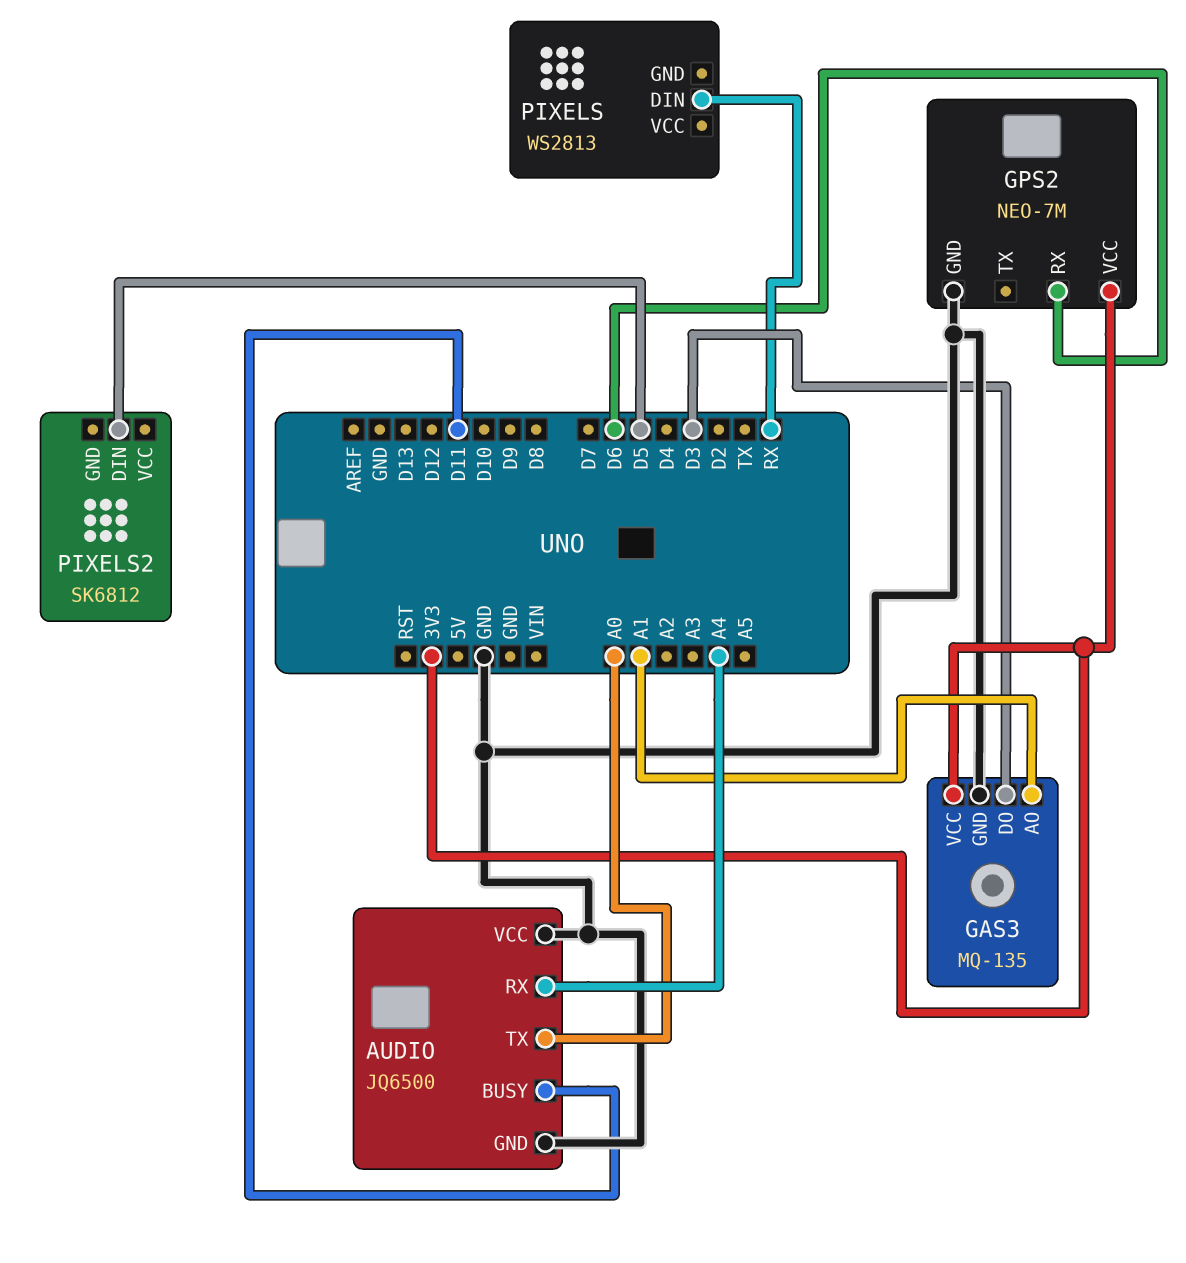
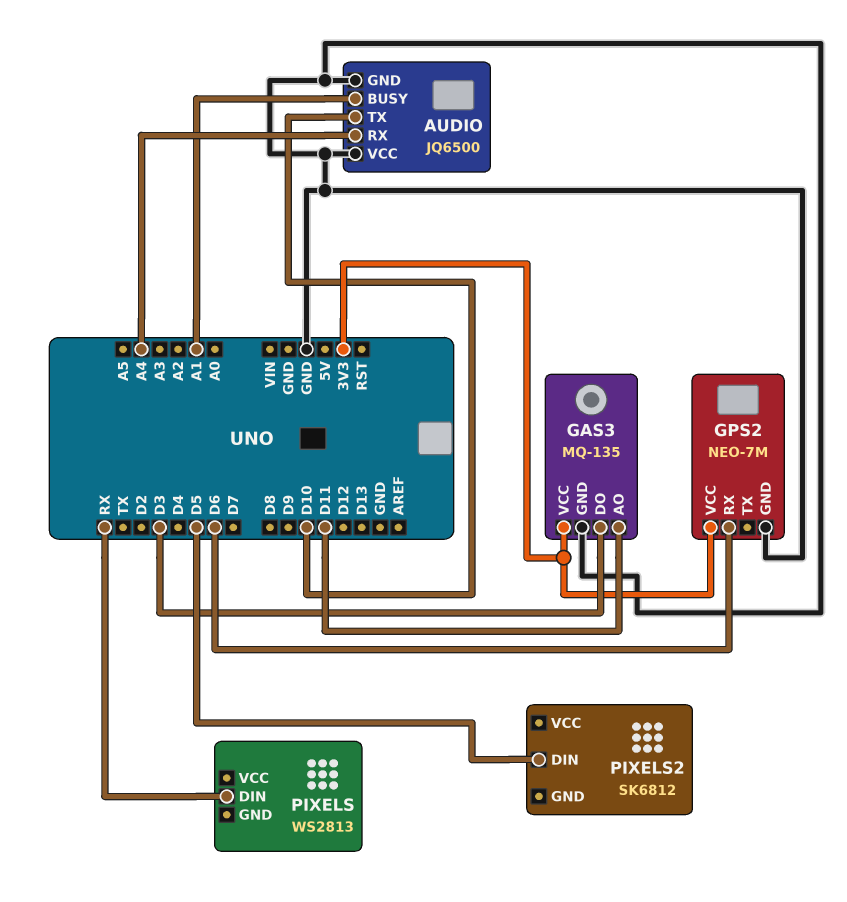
AUDIO pin BUSY: D11 -> A1
AUDIO pin TX: A0 -> D10
GAS3 pin AO: A1 -> D11

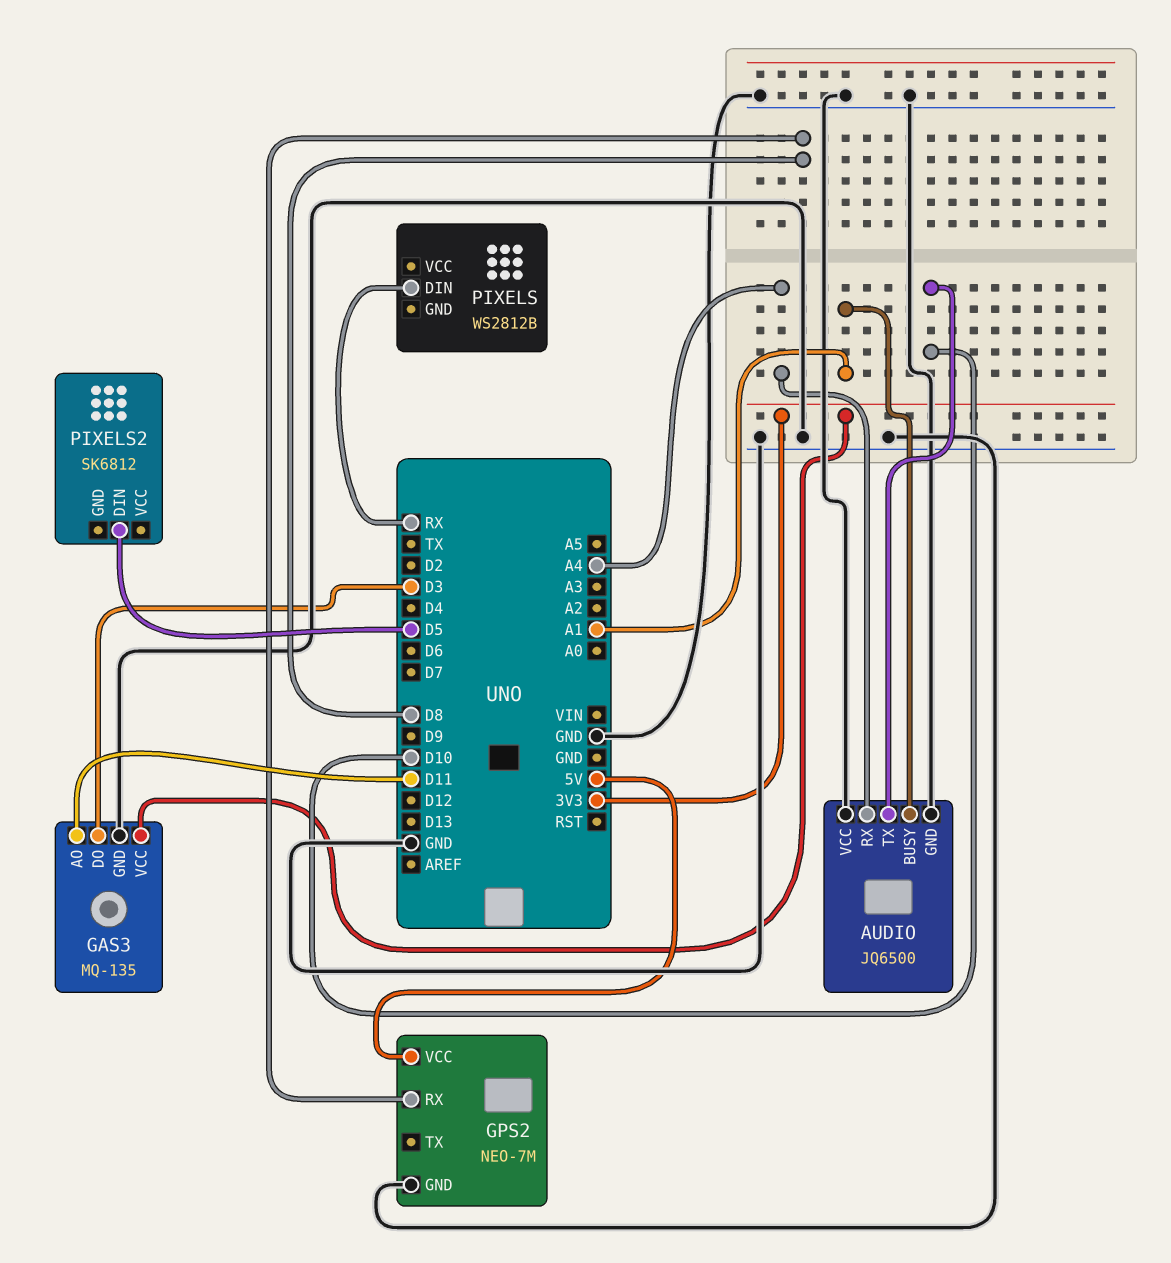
GPS2 pin RX: D6 -> D8
GPS2 pin VCC: 3V3 -> 5V
PIXELS: WS2813 -> WS2812B

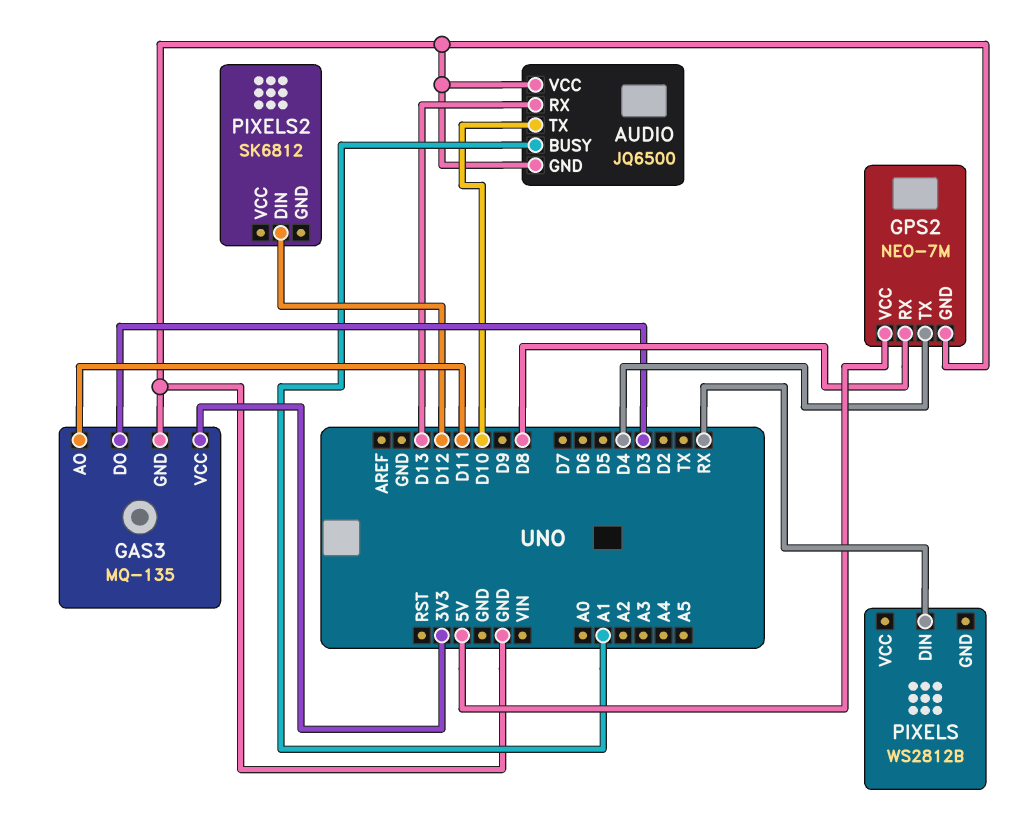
AUDIO pin RX: A4 -> D13
GPS2 pin TX: none -> D4
PIXELS2 pin DIN: D5 -> D12

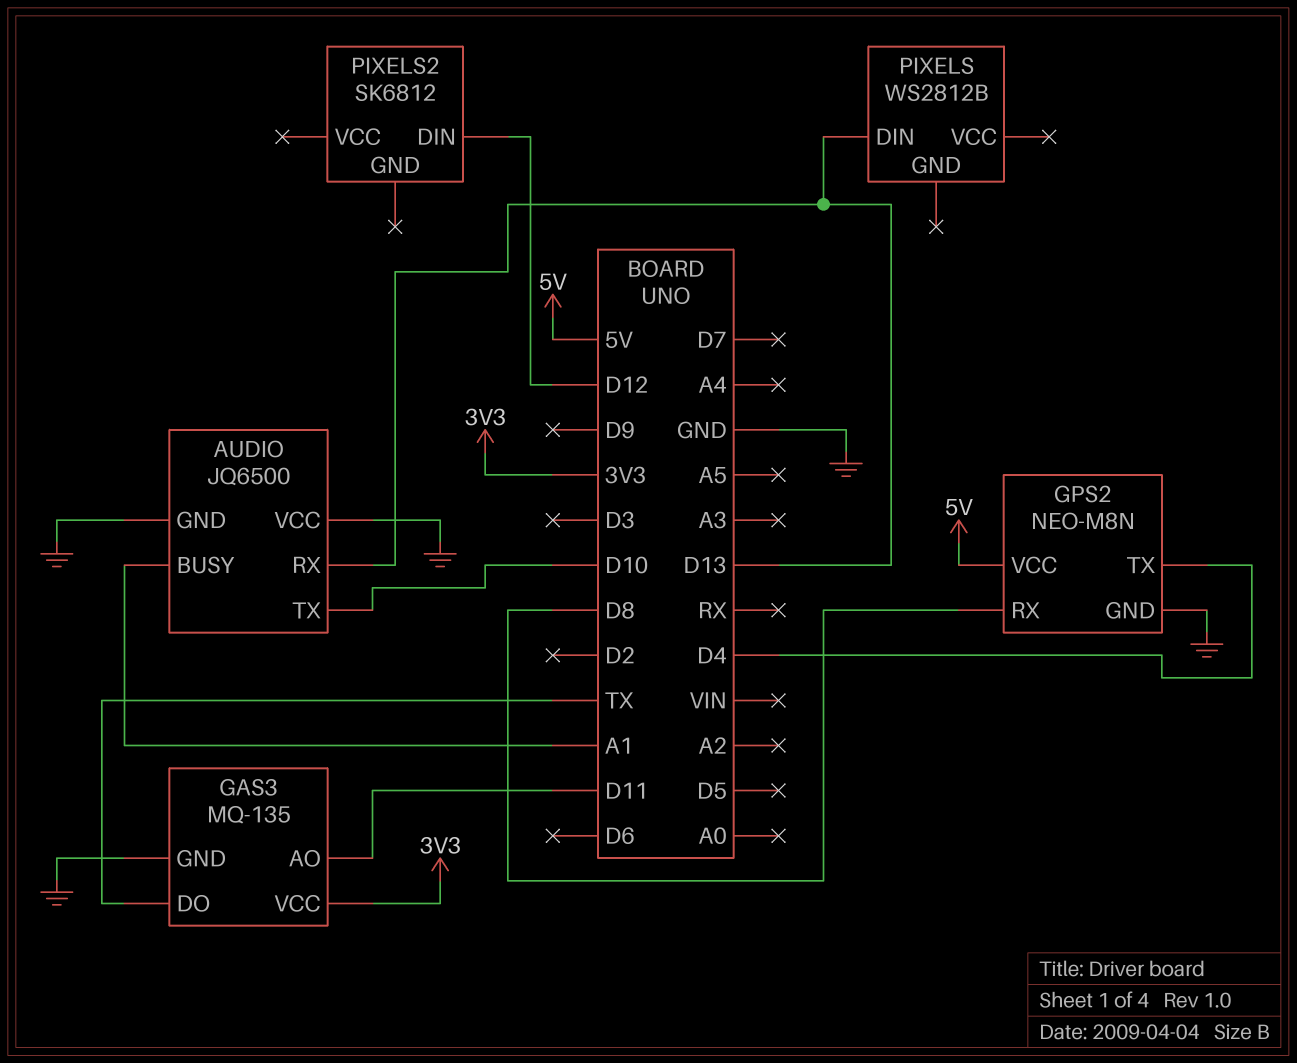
GAS3 pin DO: D3 -> TX
GPS2: NEO-7M -> NEO-M8N
PIXELS pin DIN: RX -> D13

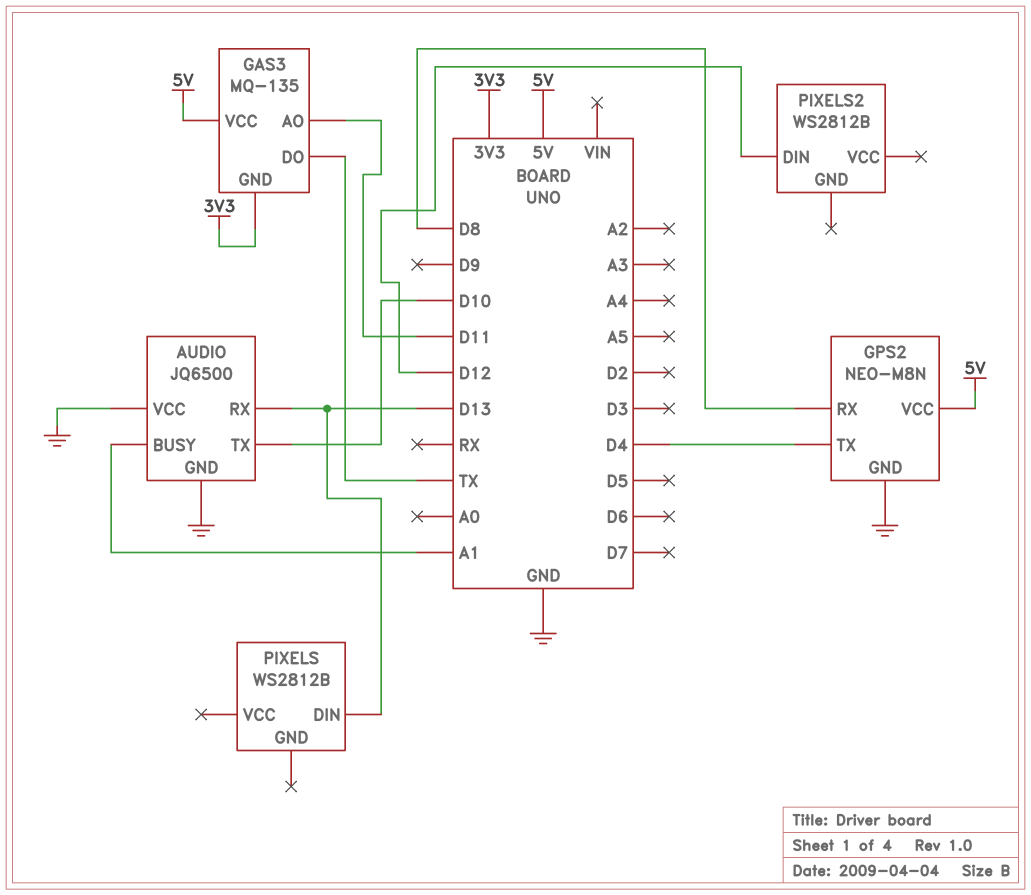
GAS3 pin GND: GND -> 3V3
GAS3 pin VCC: 3V3 -> 5V
PIXELS2: SK6812 -> WS2812B

